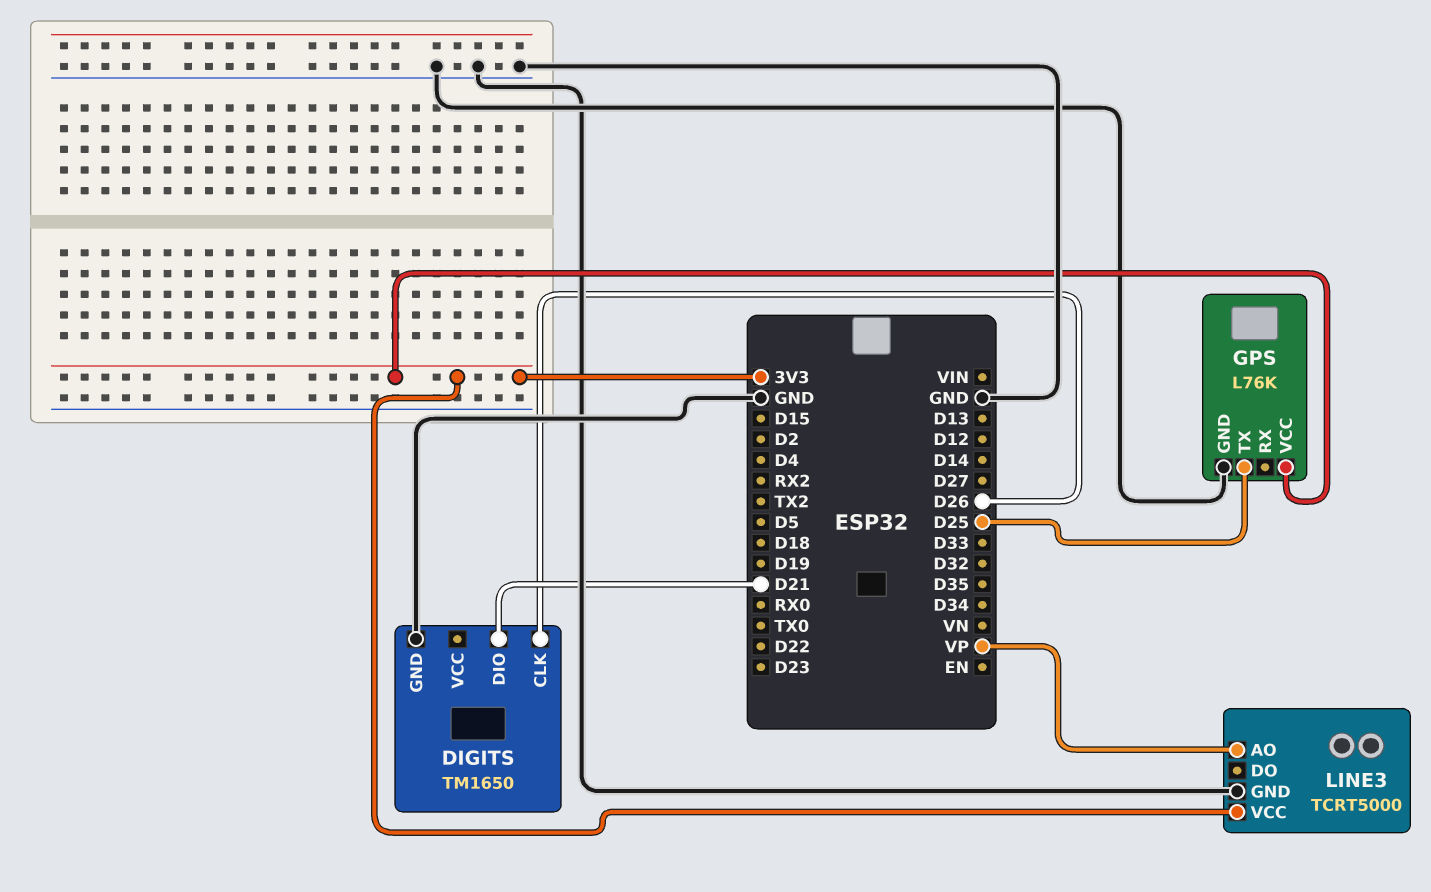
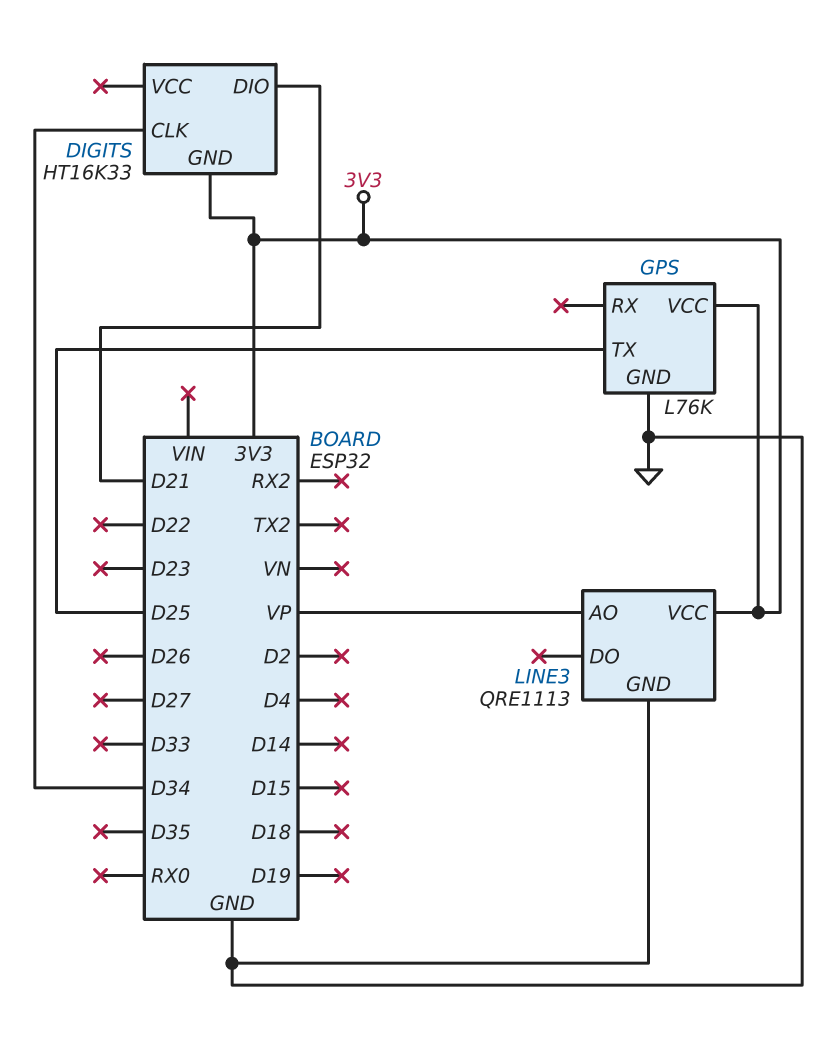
DIGITS: TM1650 -> HT16K33
DIGITS pin CLK: D26 -> D34
DIGITS pin GND: GND -> 3V3
LINE3: TCRT5000 -> QRE1113

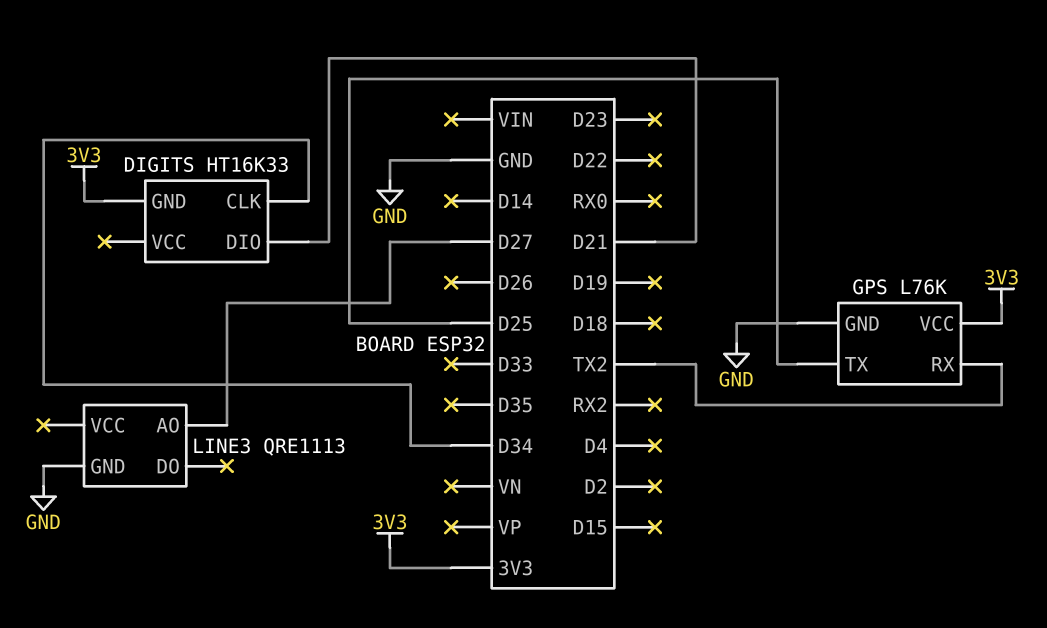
GPS pin RX: none -> TX2
LINE3 pin AO: VP -> D27
LINE3 pin VCC: 3V3 -> none

